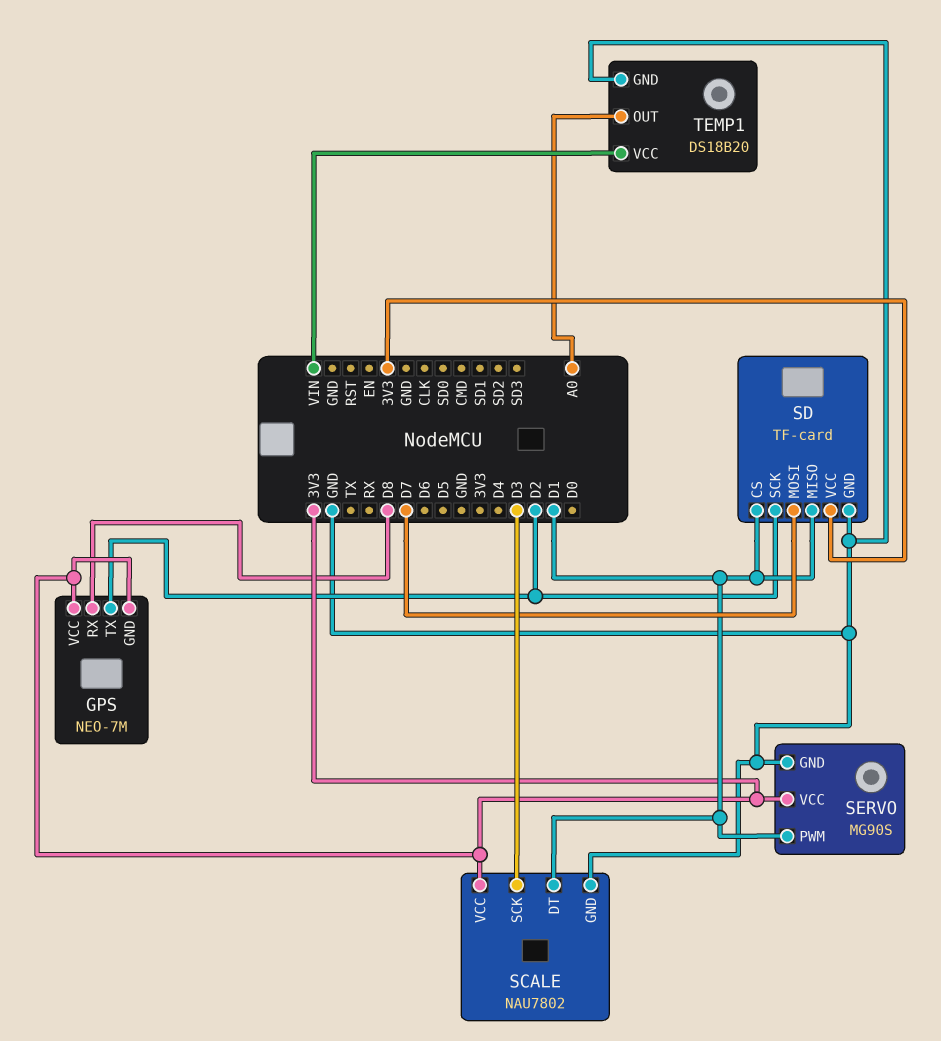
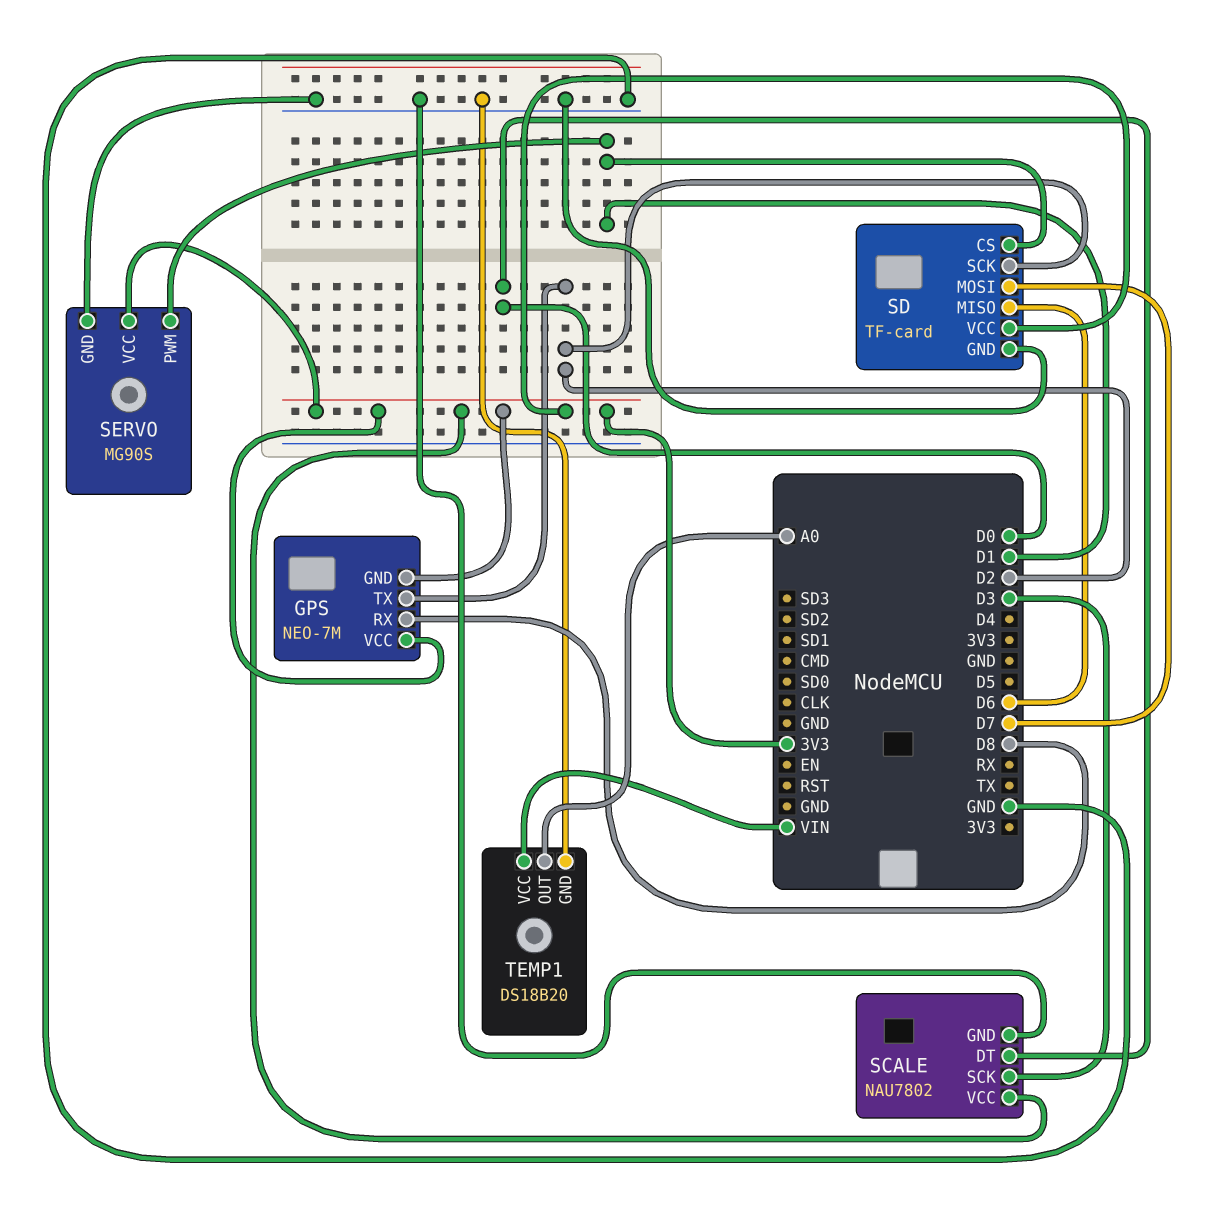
SCALE pin DT: D1 -> D0
SD pin MISO: D1 -> D6

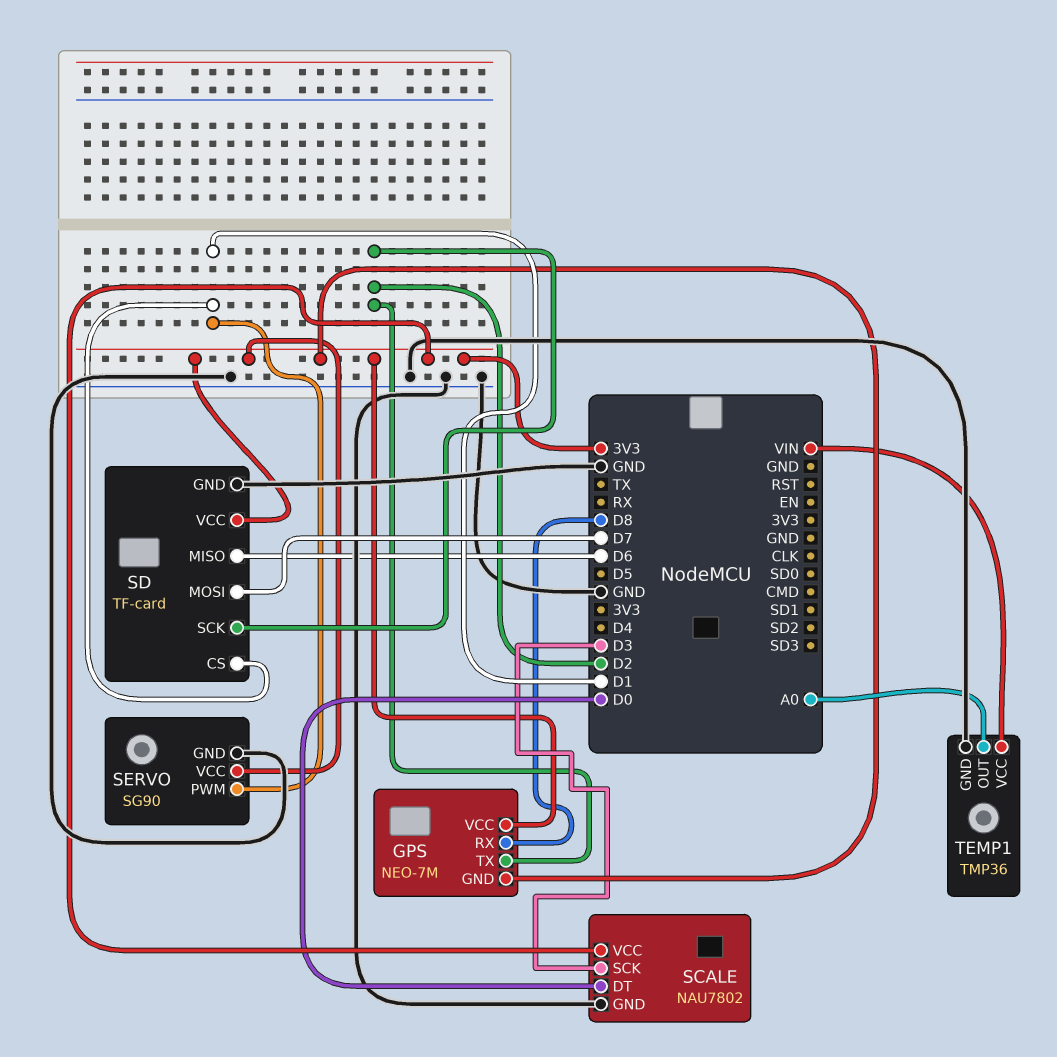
SERVO: MG90S -> SG90
TEMP1: DS18B20 -> TMP36

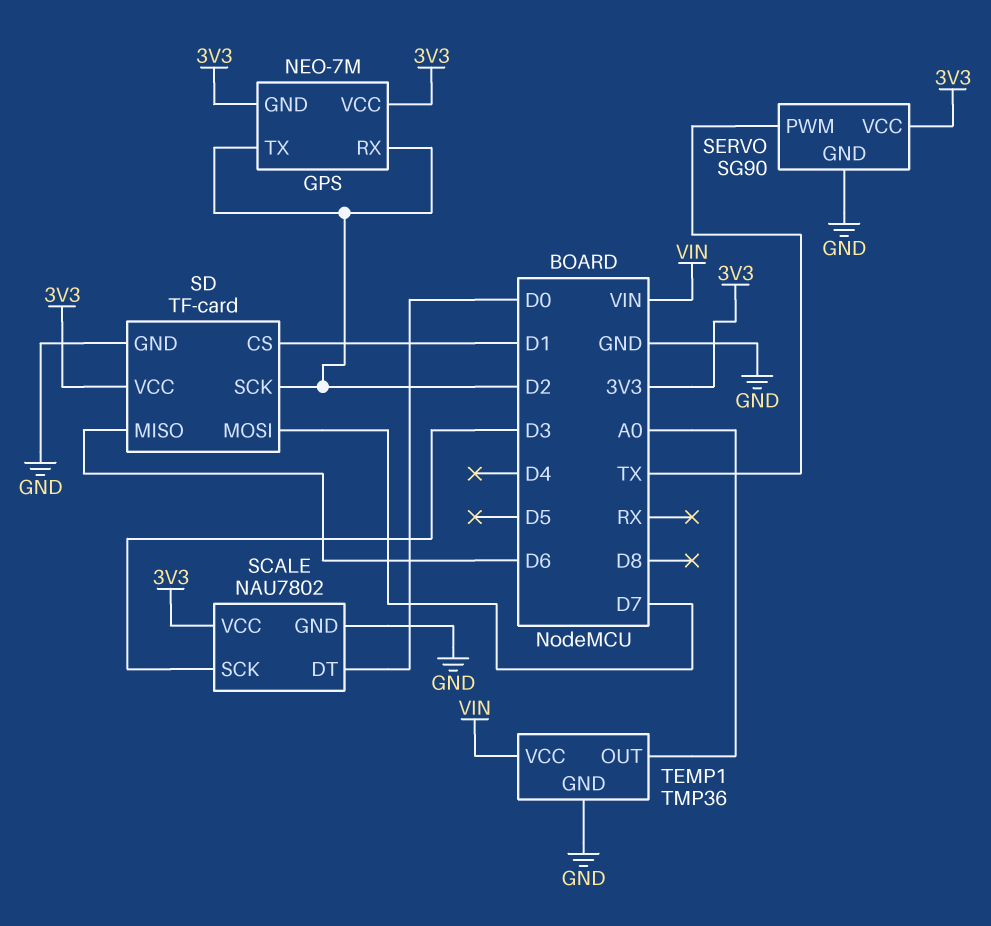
GPS pin RX: D8 -> D2
SERVO pin PWM: D1 -> TX

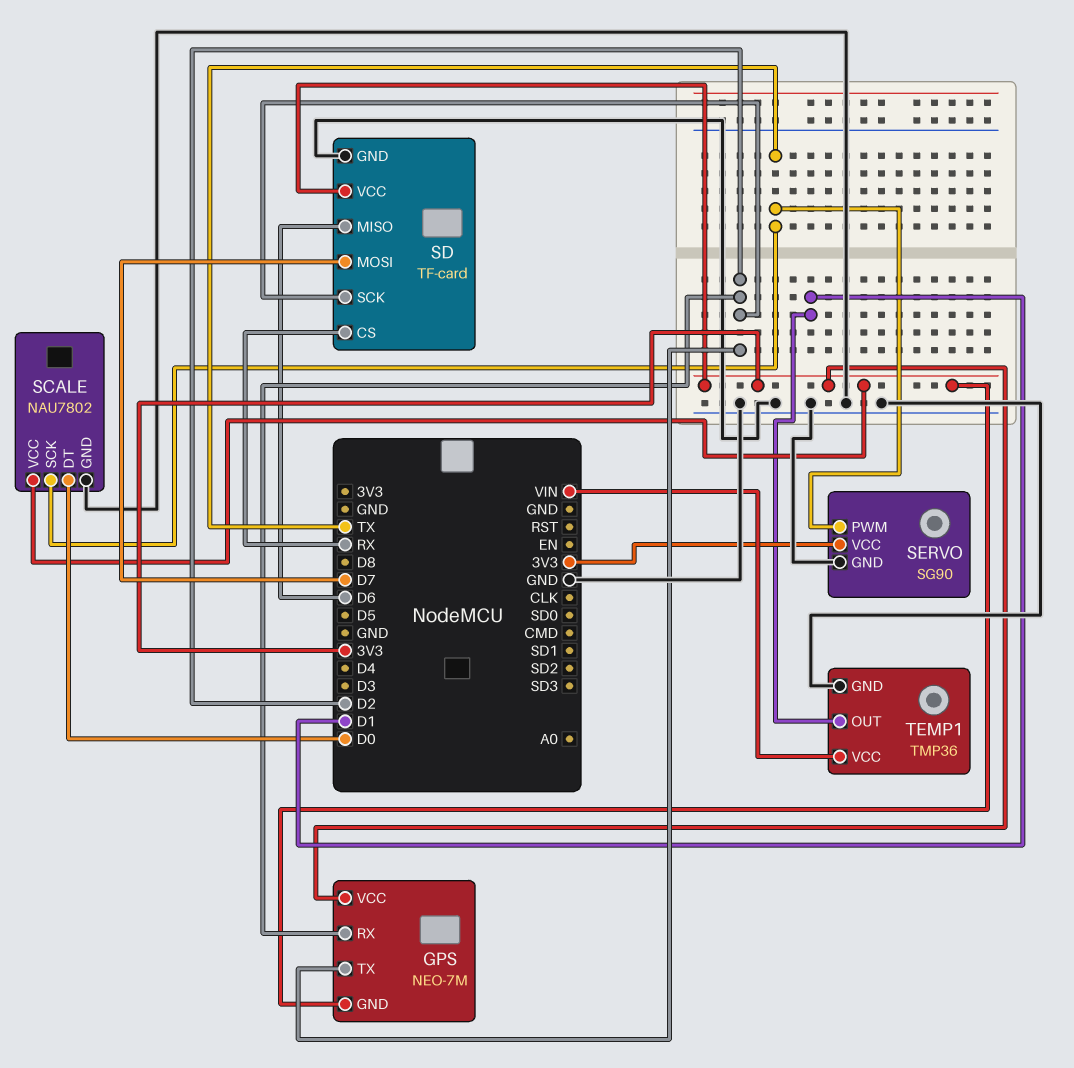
SCALE pin SCK: D3 -> TX
SD pin CS: D1 -> RX
TEMP1 pin OUT: A0 -> D1

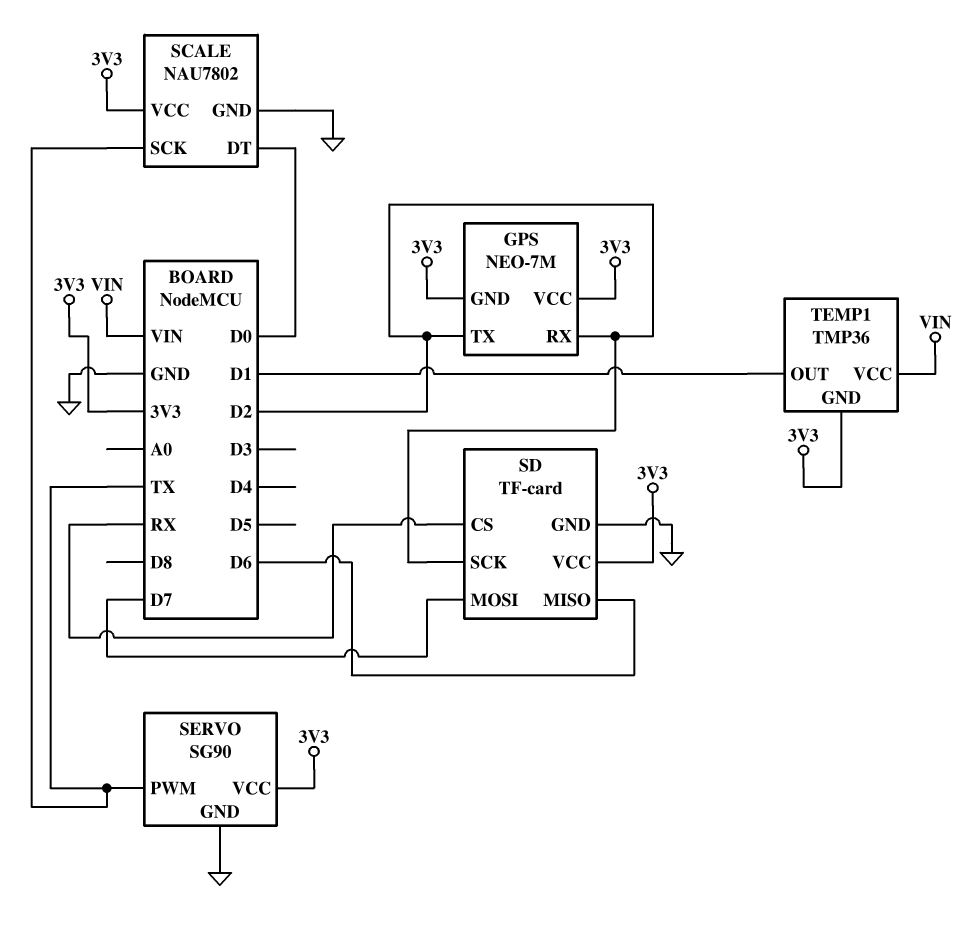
TEMP1 pin GND: GND -> 3V3

